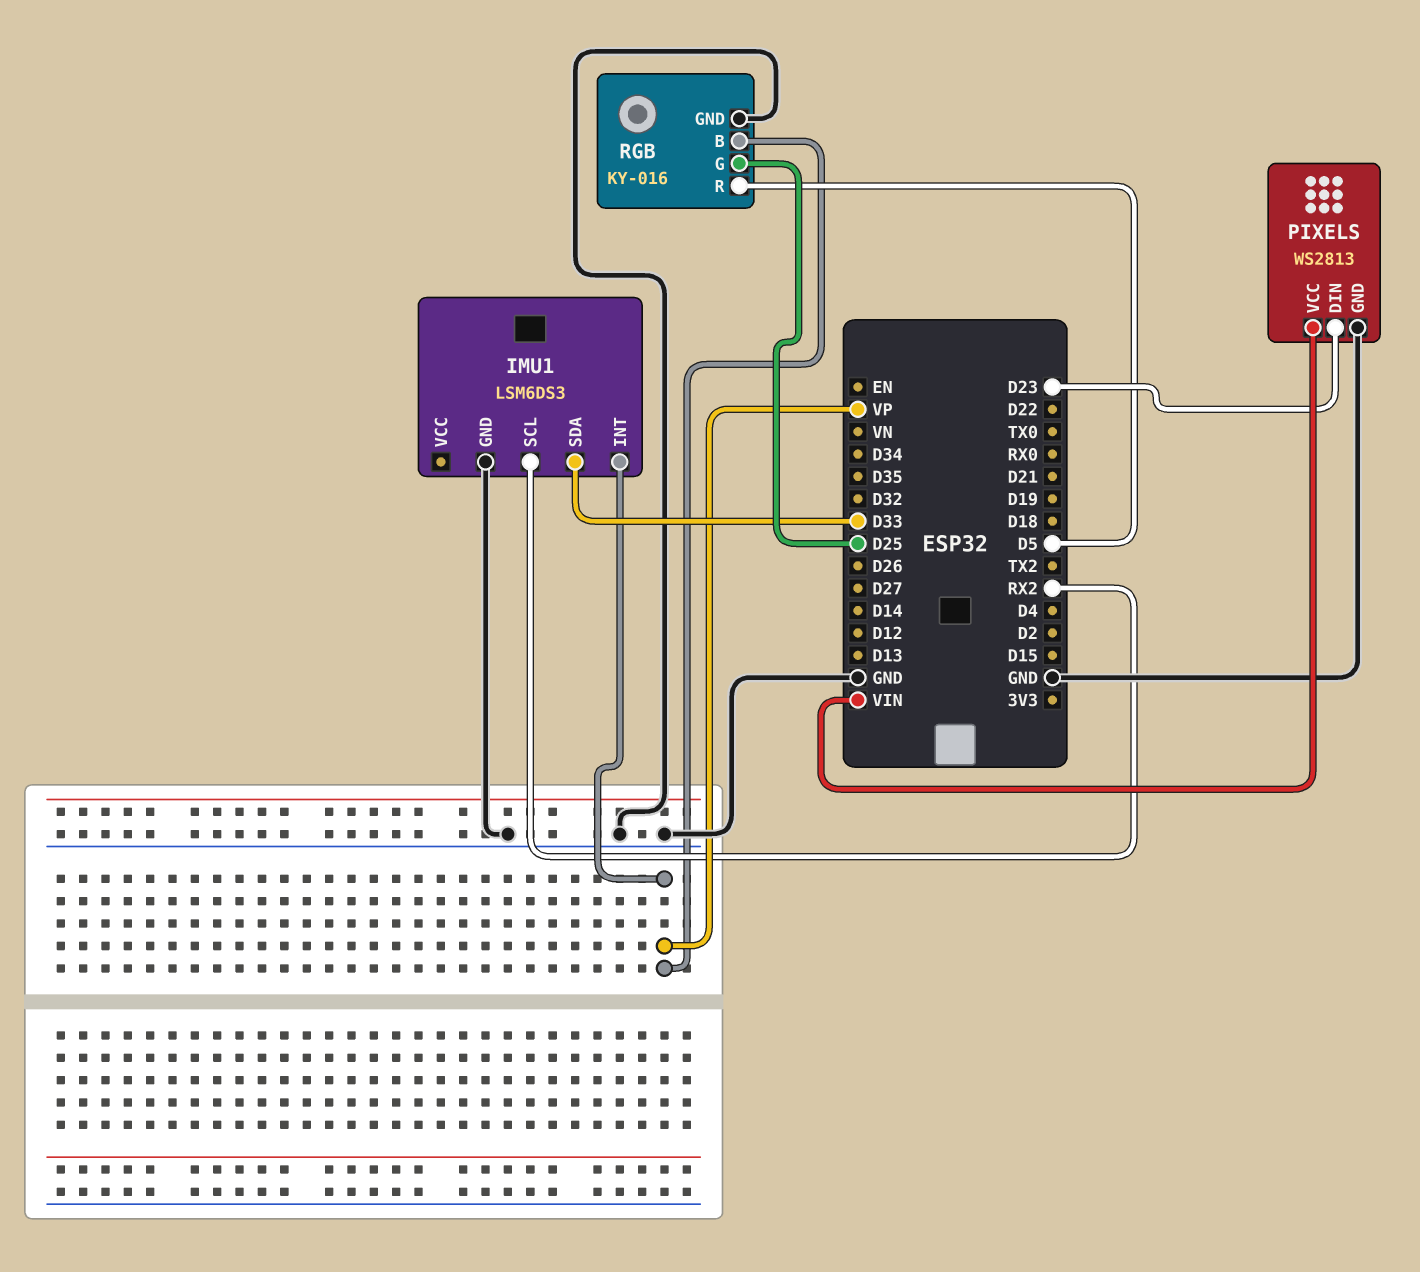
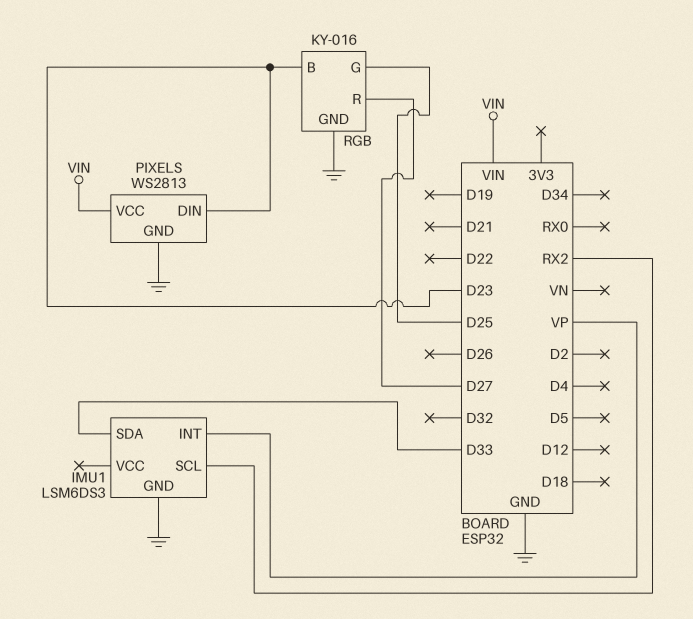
RGB pin B: VP -> D23
RGB pin R: D5 -> D27

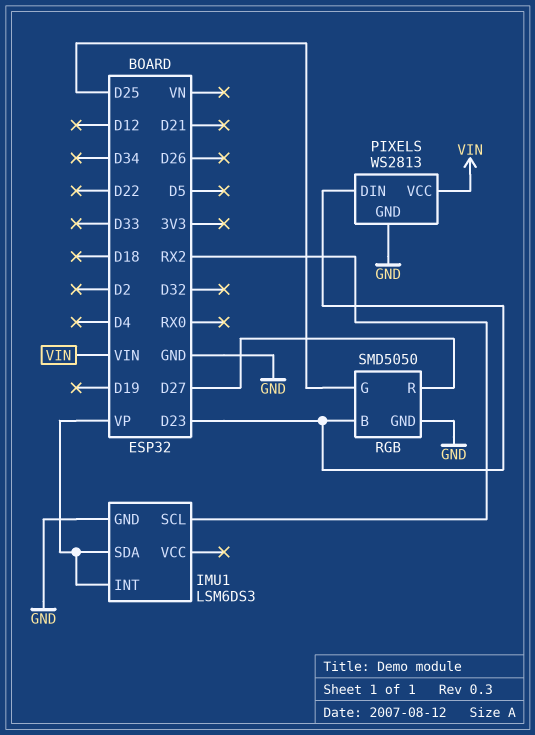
IMU1 pin SDA: D33 -> VP
RGB: KY-016 -> SMD5050

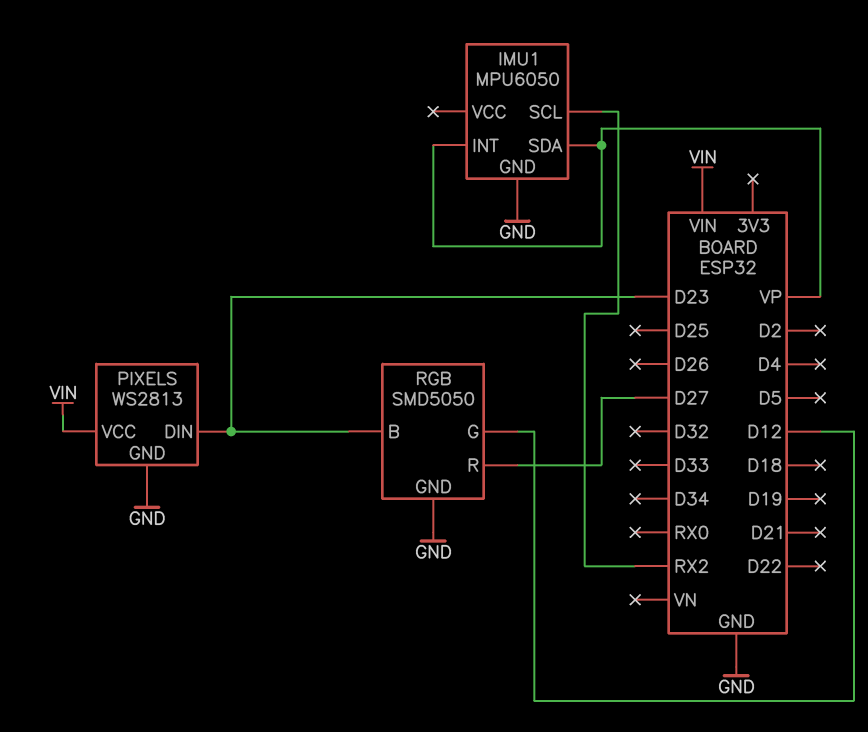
IMU1: LSM6DS3 -> MPU6050
RGB pin G: D25 -> D12

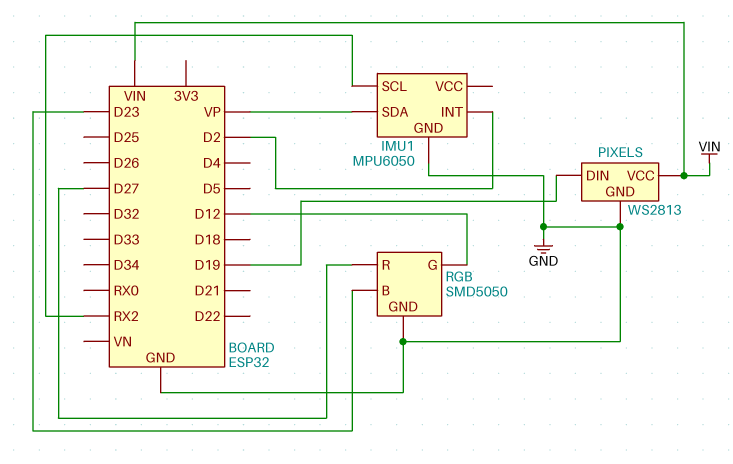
IMU1 pin INT: VP -> D2
PIXELS pin DIN: D23 -> D19

